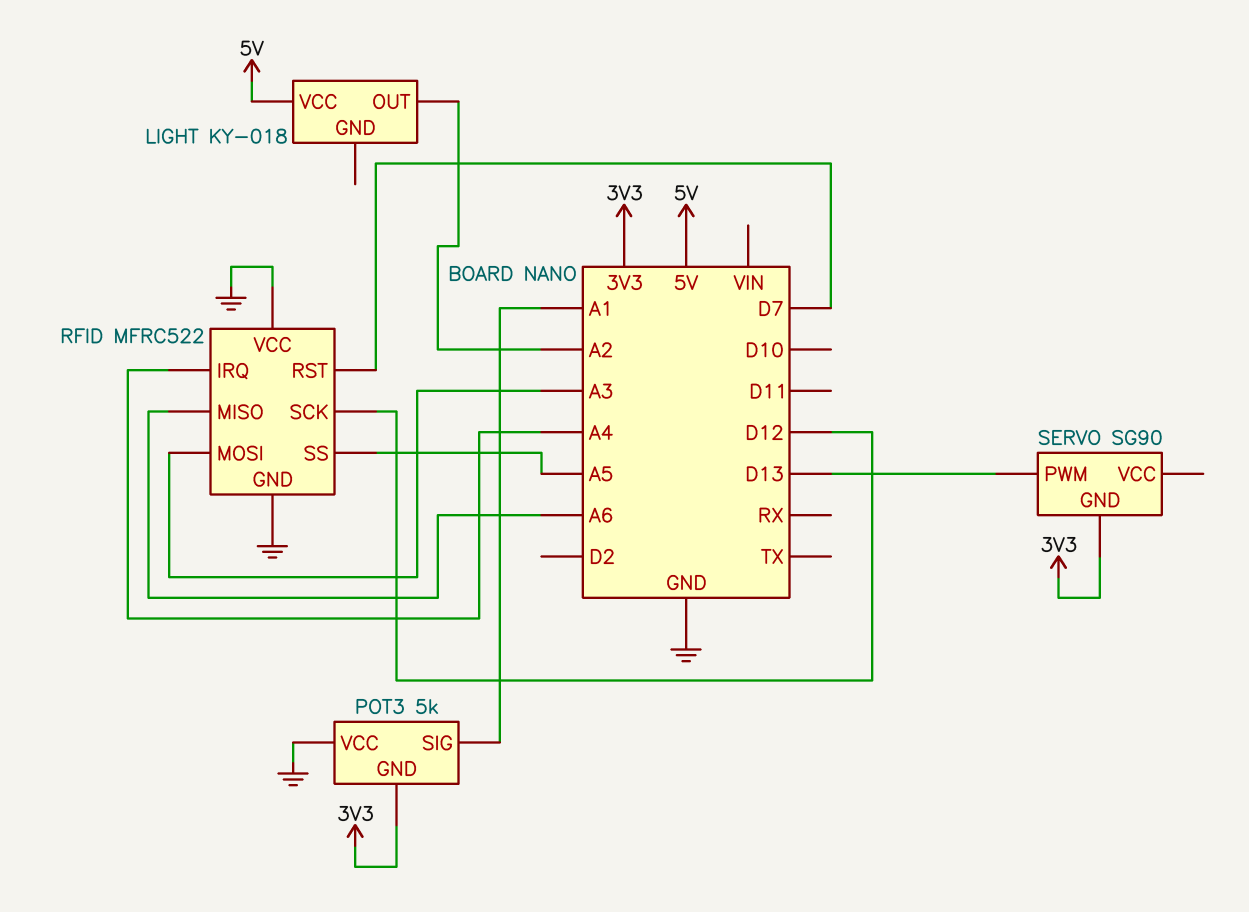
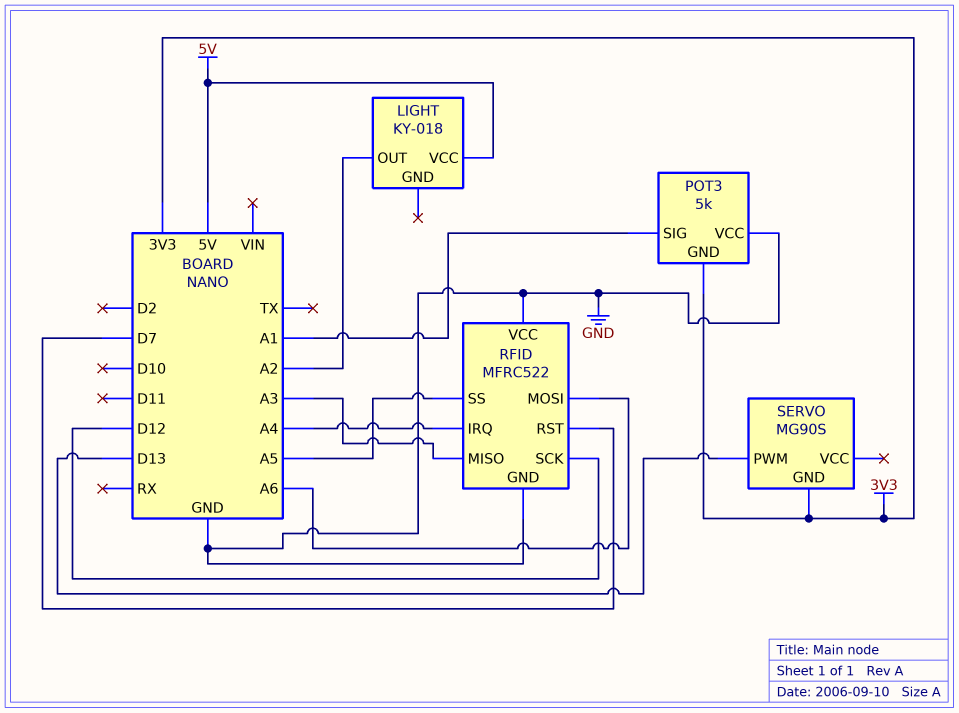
RFID pin MISO: A6 -> A3
RFID pin MOSI: A3 -> A6
SERVO: SG90 -> MG90S

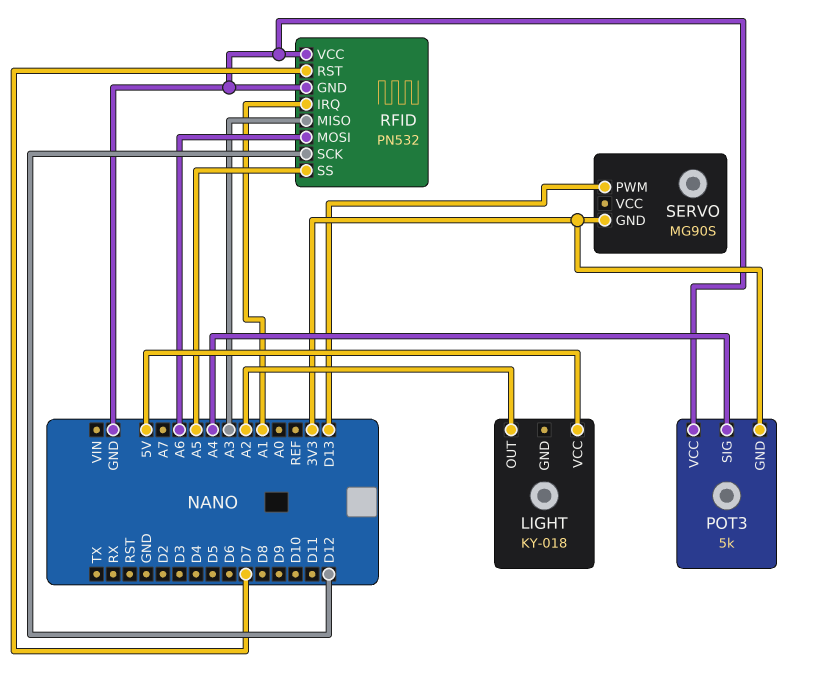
POT3 pin SIG: A1 -> A4
RFID: MFRC522 -> PN532
RFID pin IRQ: A4 -> A1

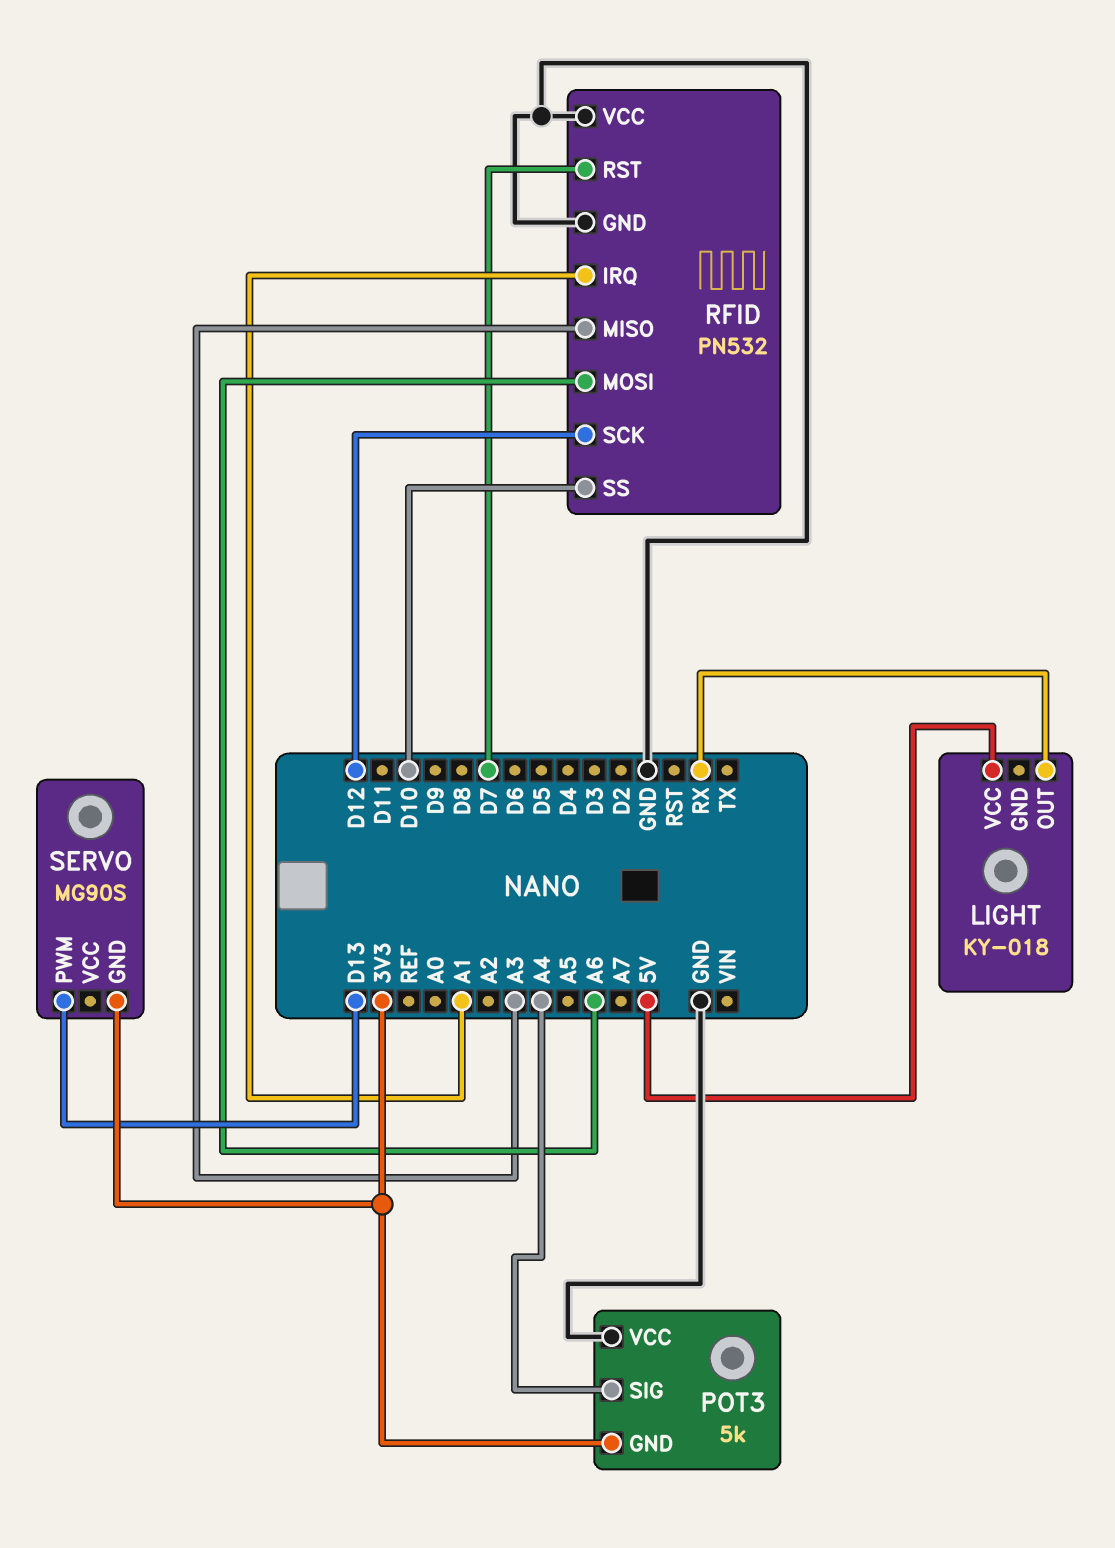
LIGHT pin OUT: A2 -> RX
RFID pin SS: A5 -> D10

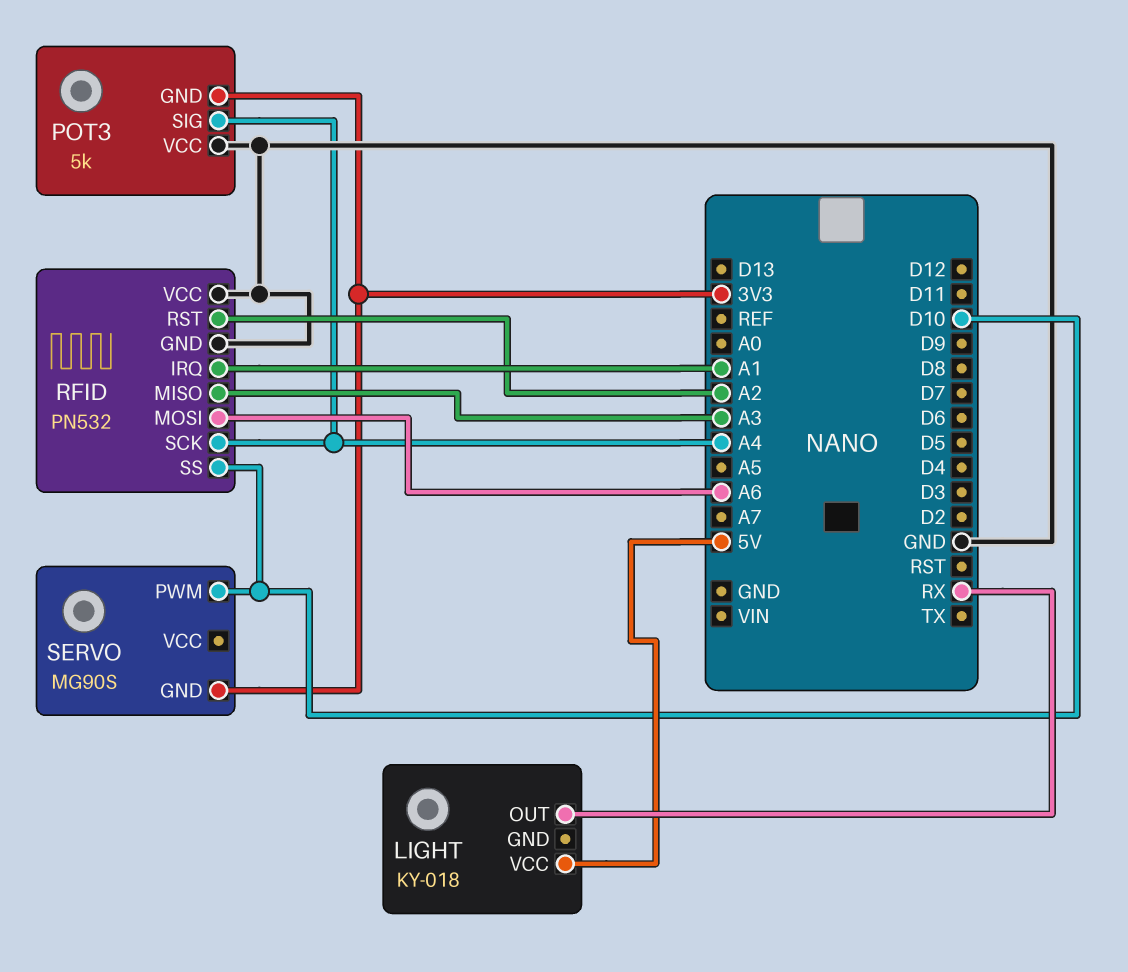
RFID pin RST: D7 -> A2
RFID pin SCK: D12 -> A4
SERVO pin PWM: D13 -> D10

